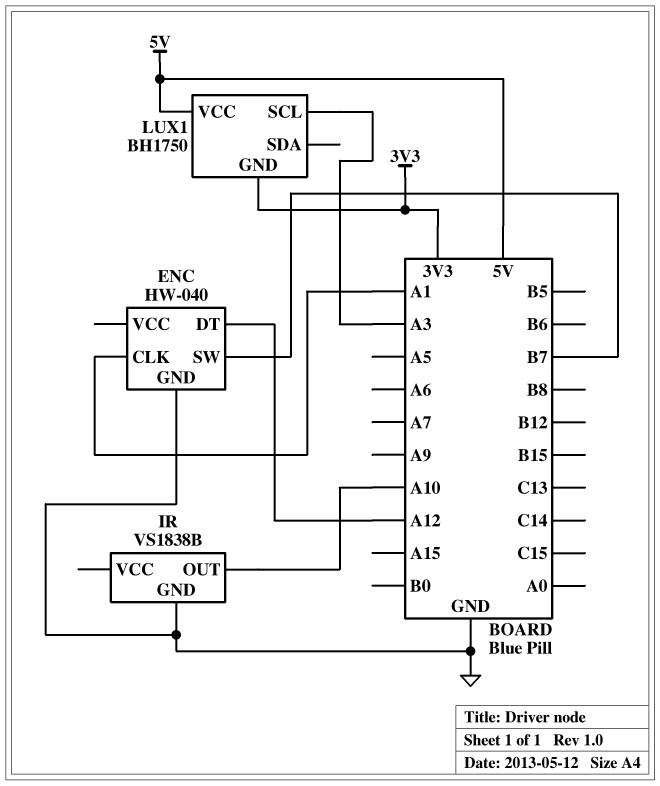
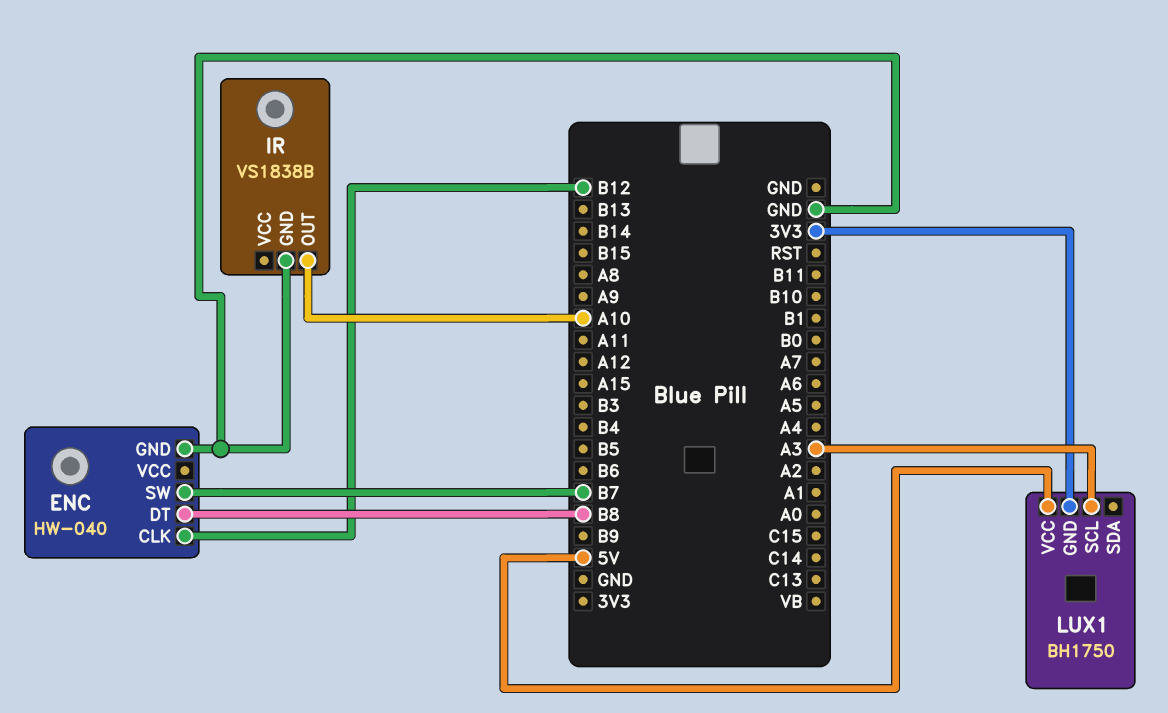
ENC pin CLK: A1 -> B12
ENC pin DT: A12 -> B8

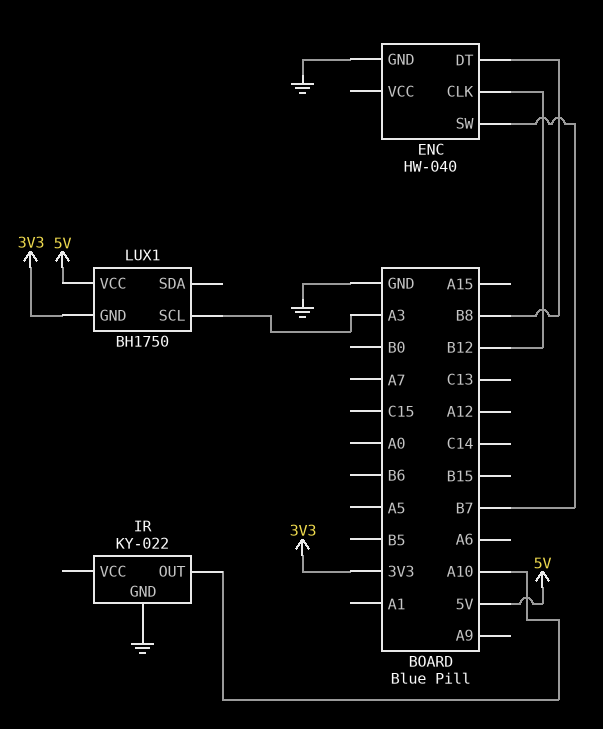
IR: VS1838B -> KY-022

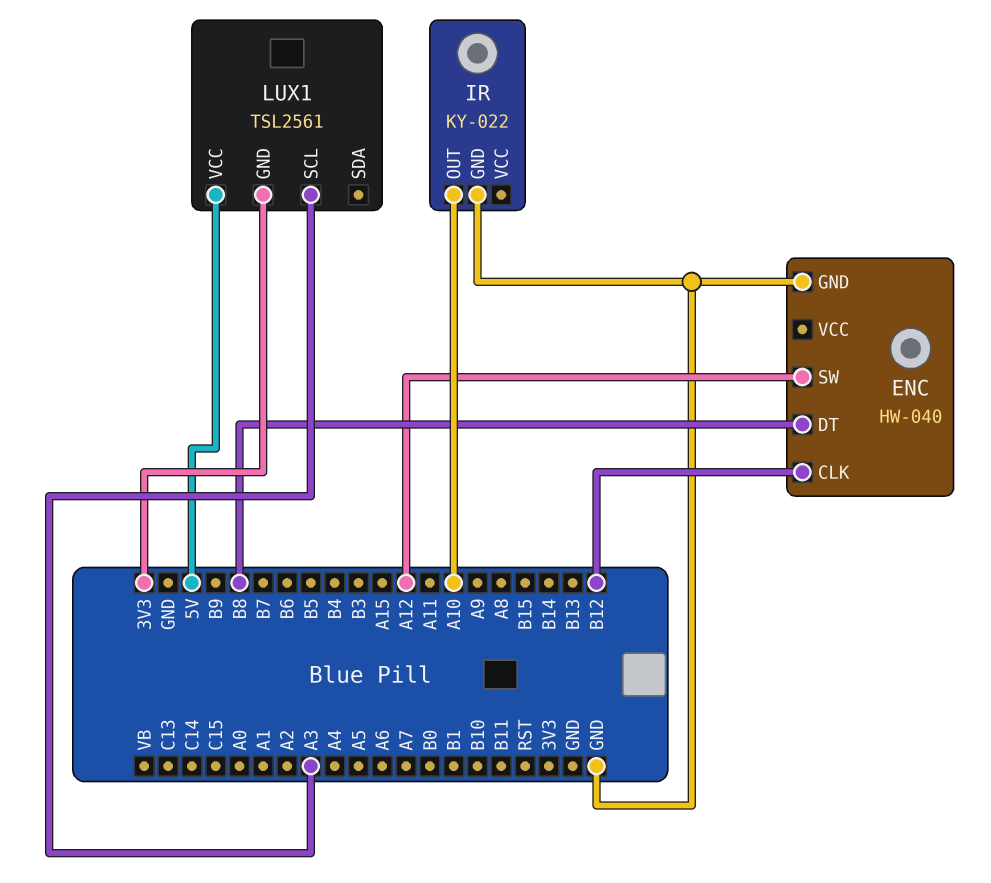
ENC pin SW: B7 -> A12
LUX1: BH1750 -> TSL2561

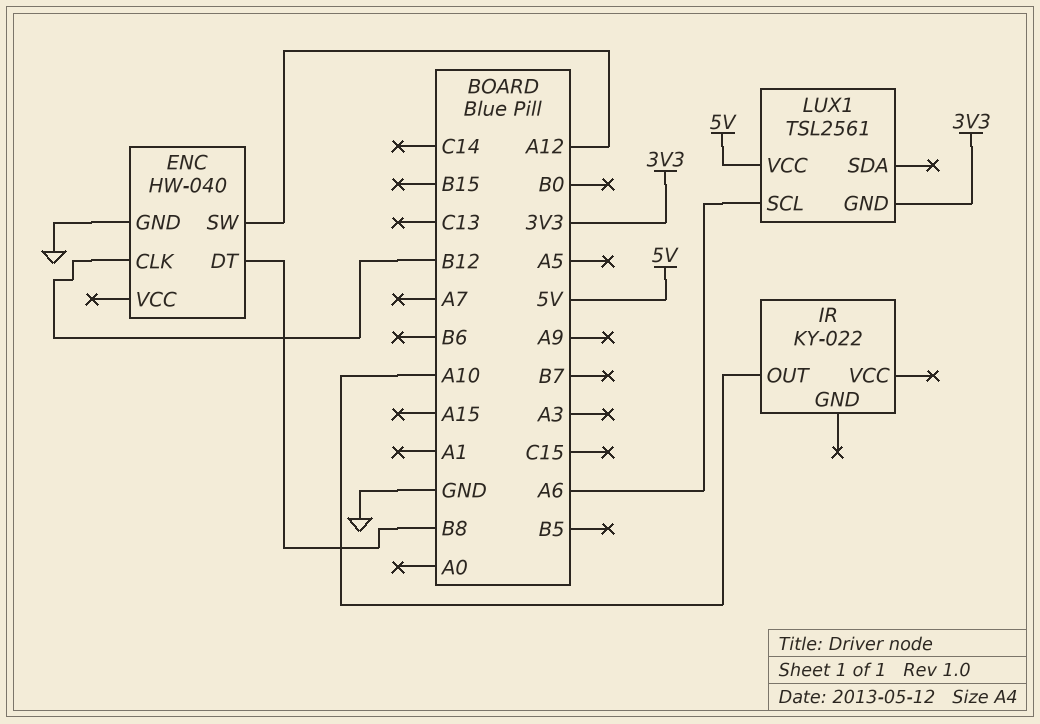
IR pin GND: GND -> none
LUX1 pin SCL: A3 -> A6

